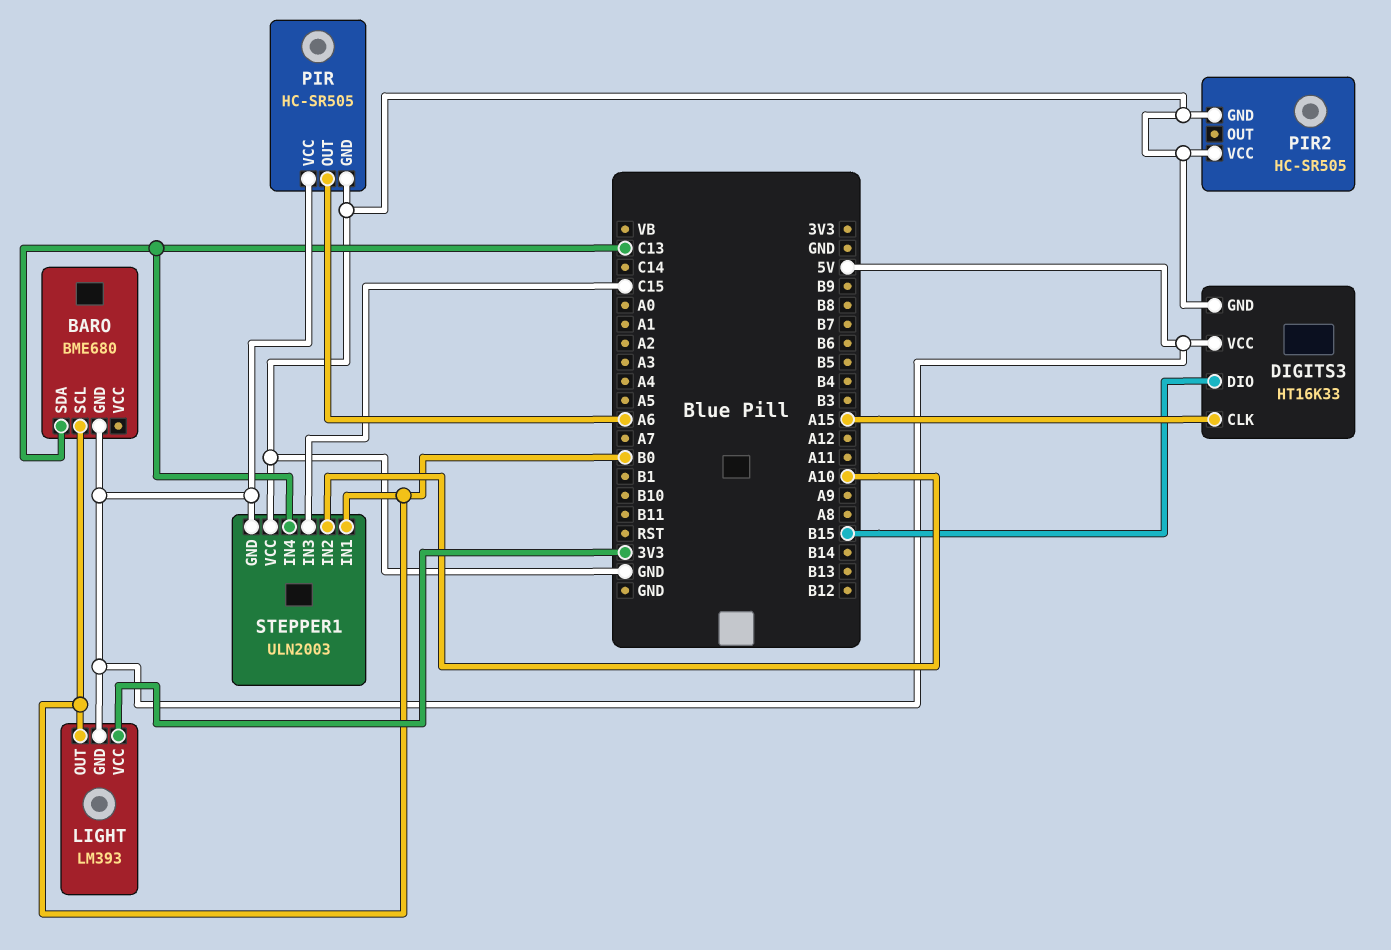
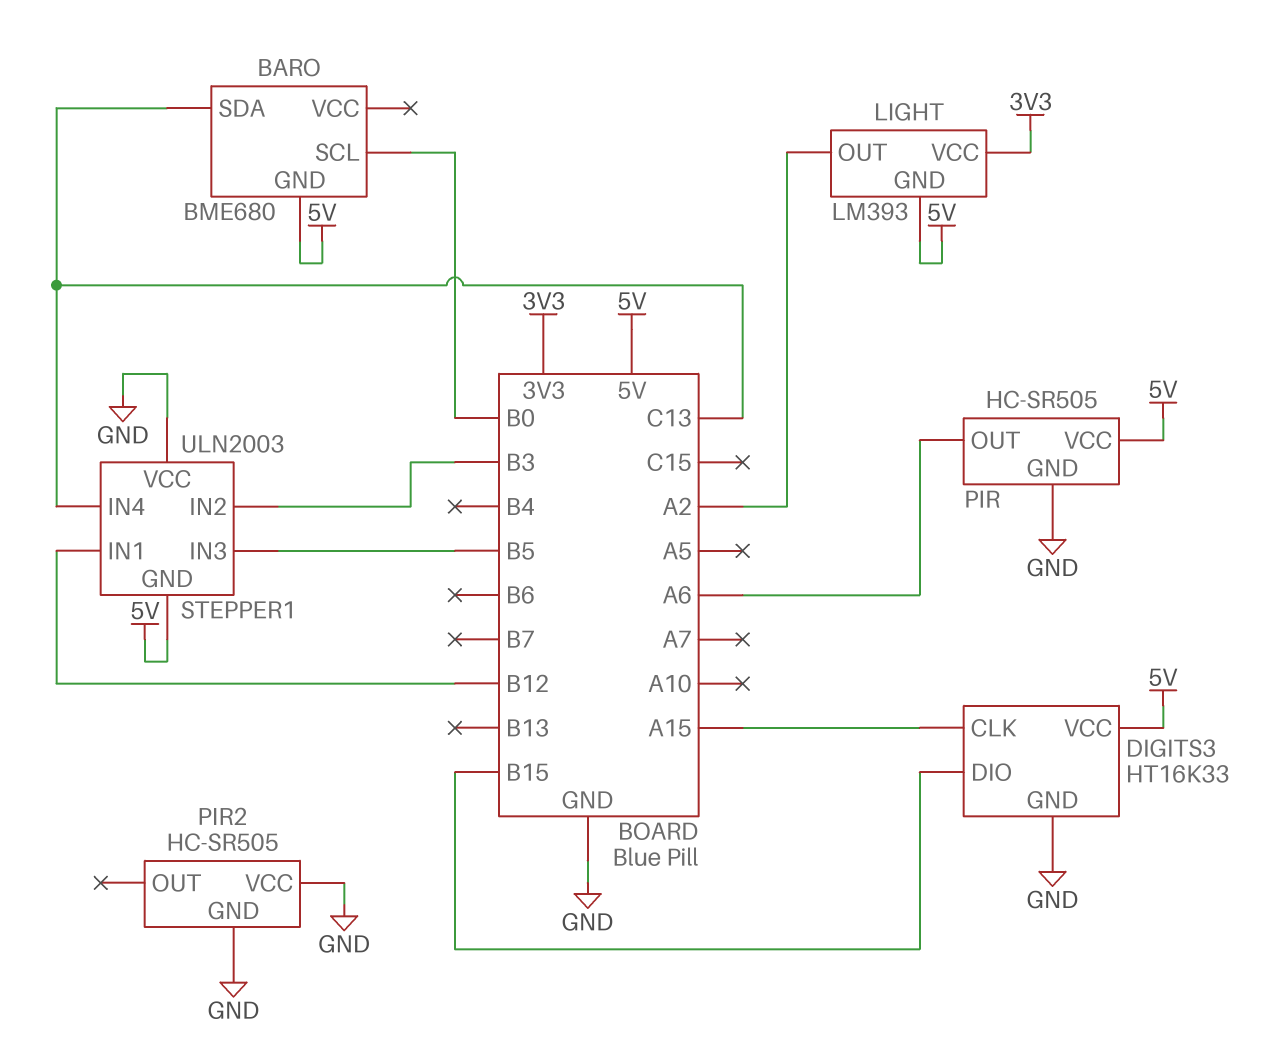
LIGHT pin OUT: B0 -> A2
STEPPER1 pin IN1: B0 -> B12
STEPPER1 pin IN2: A10 -> B3
STEPPER1 pin IN3: C15 -> B5

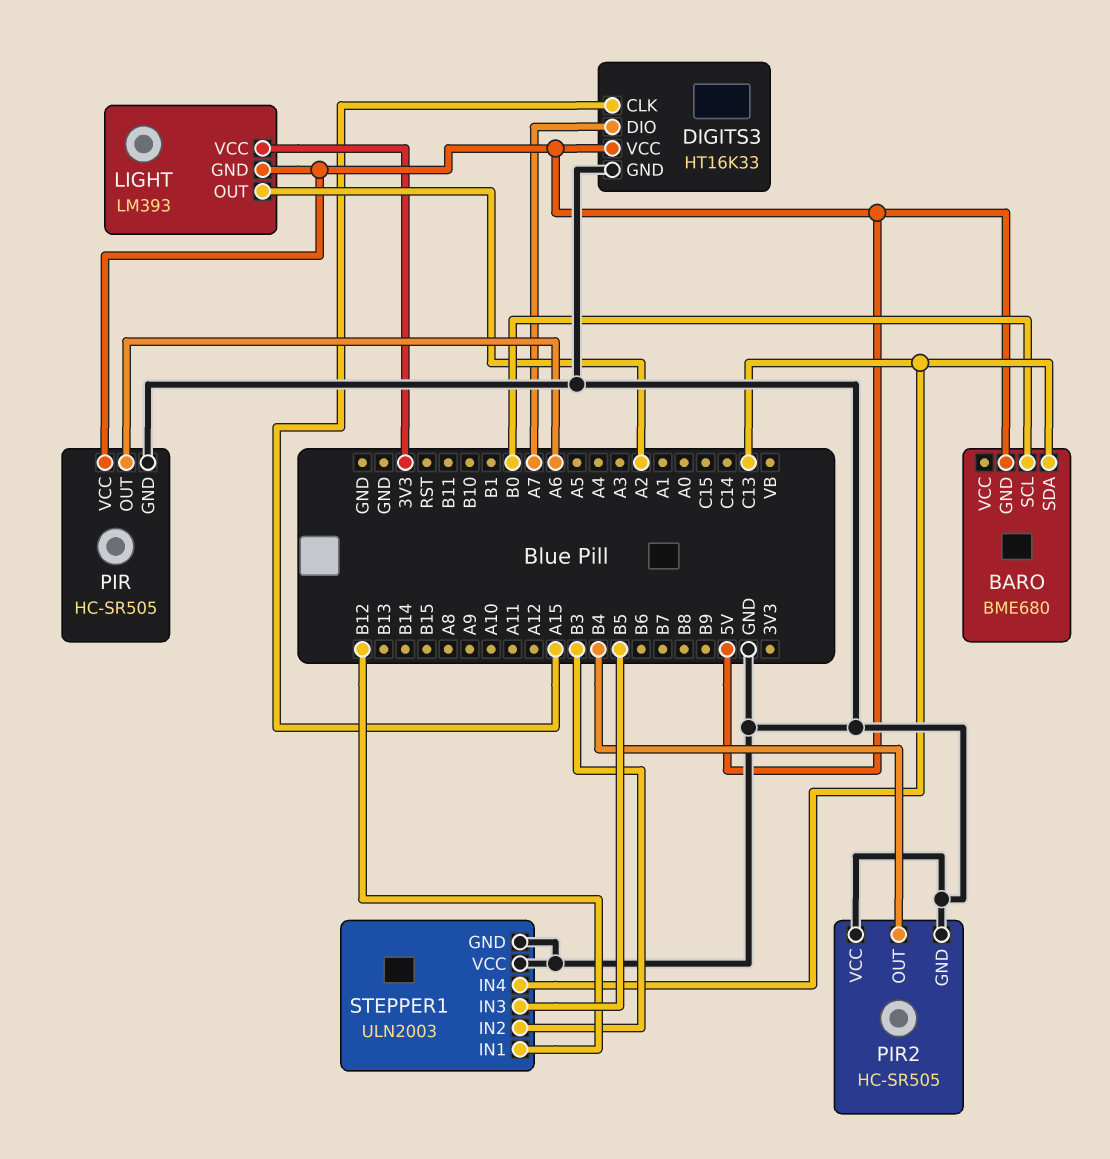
DIGITS3 pin DIO: B15 -> A7
PIR2 pin OUT: none -> B4
STEPPER1 pin GND: 5V -> GND

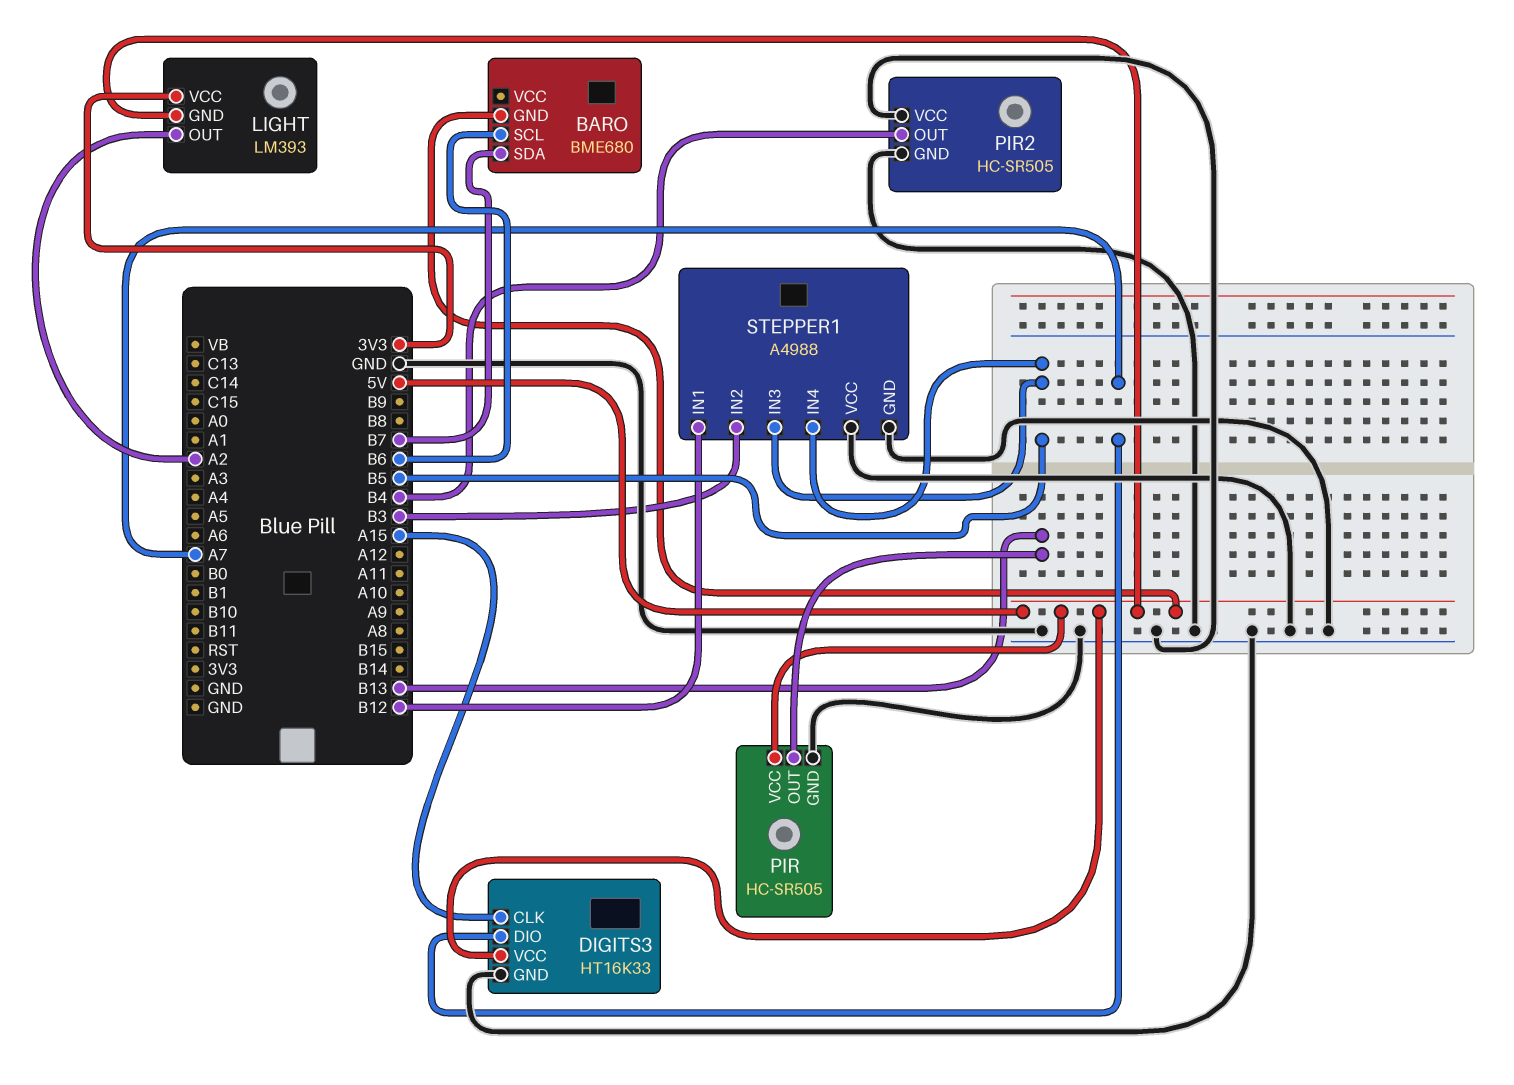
BARO pin SCL: B0 -> B6
BARO pin SDA: C13 -> B7
PIR pin OUT: A6 -> B13
STEPPER1: ULN2003 -> A4988
STEPPER1 pin IN4: C13 -> B5

